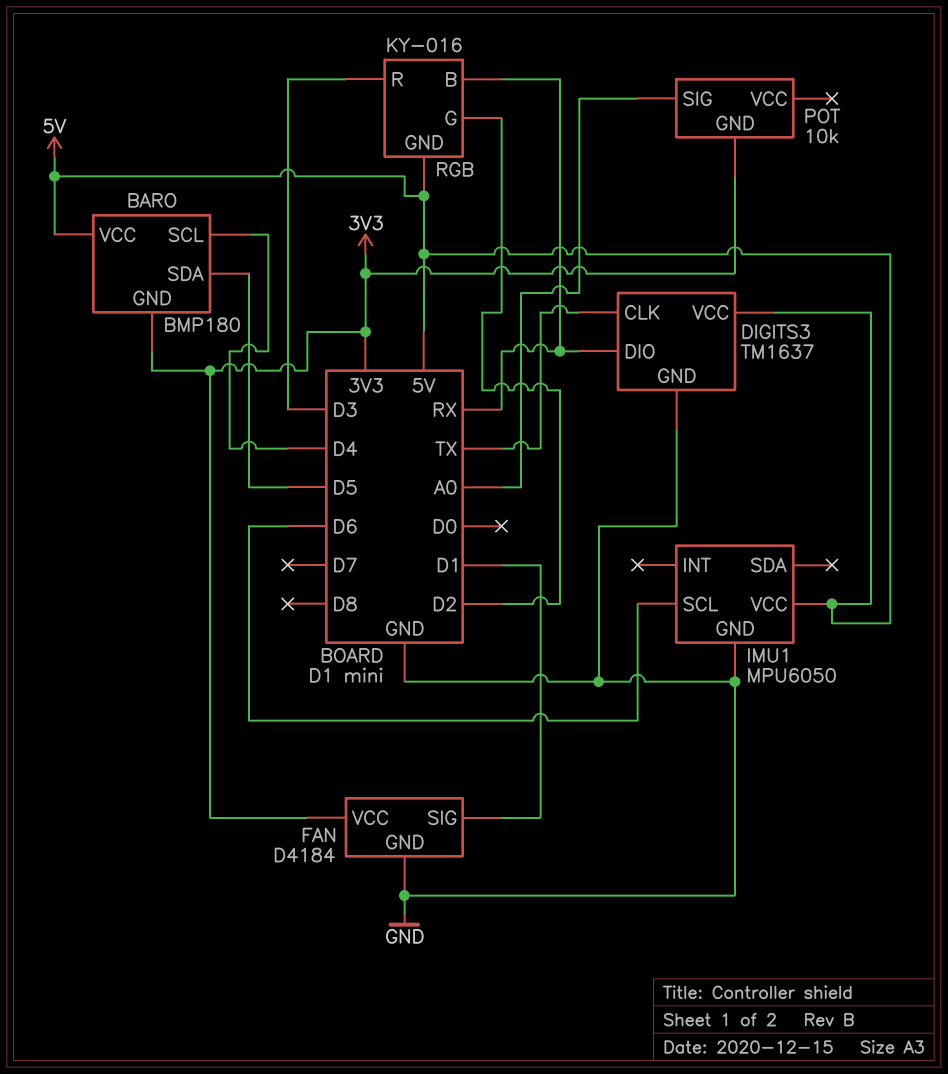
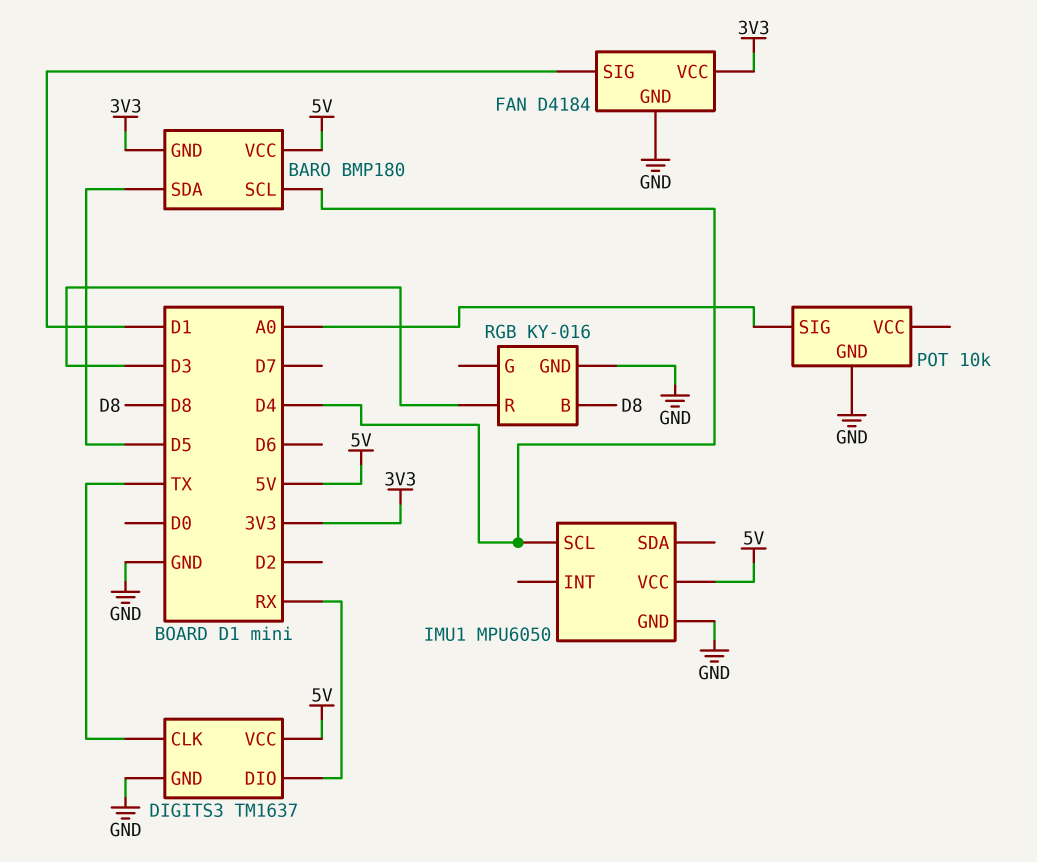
IMU1 pin SCL: D6 -> D4
POT pin GND: 3V3 -> GND
RGB pin B: RX -> D8
RGB pin G: D2 -> none
RGB pin GND: 5V -> GND

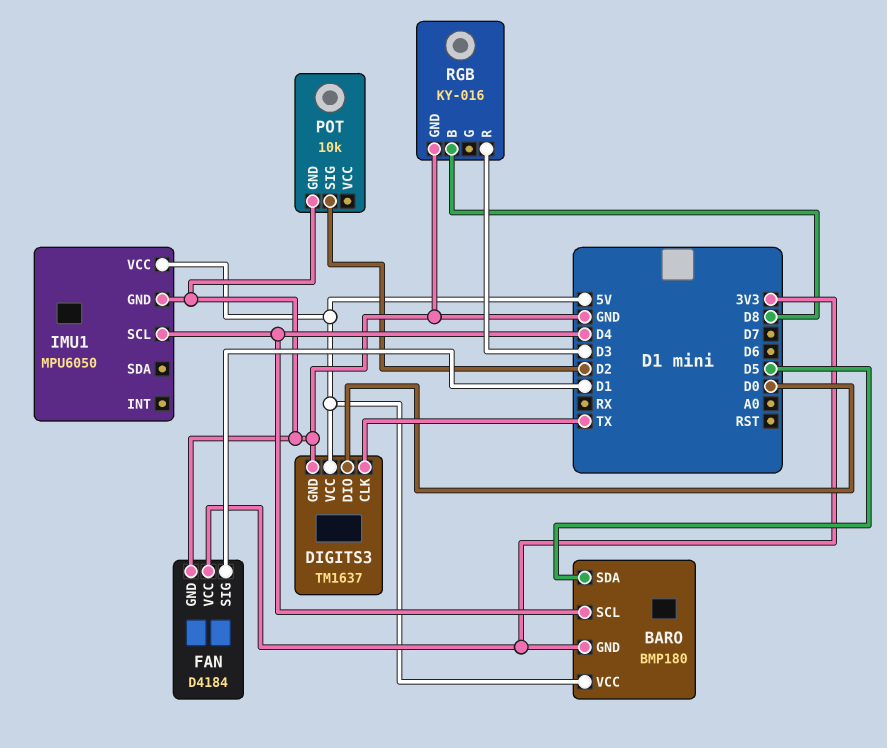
DIGITS3 pin DIO: RX -> D0
POT pin SIG: A0 -> D2

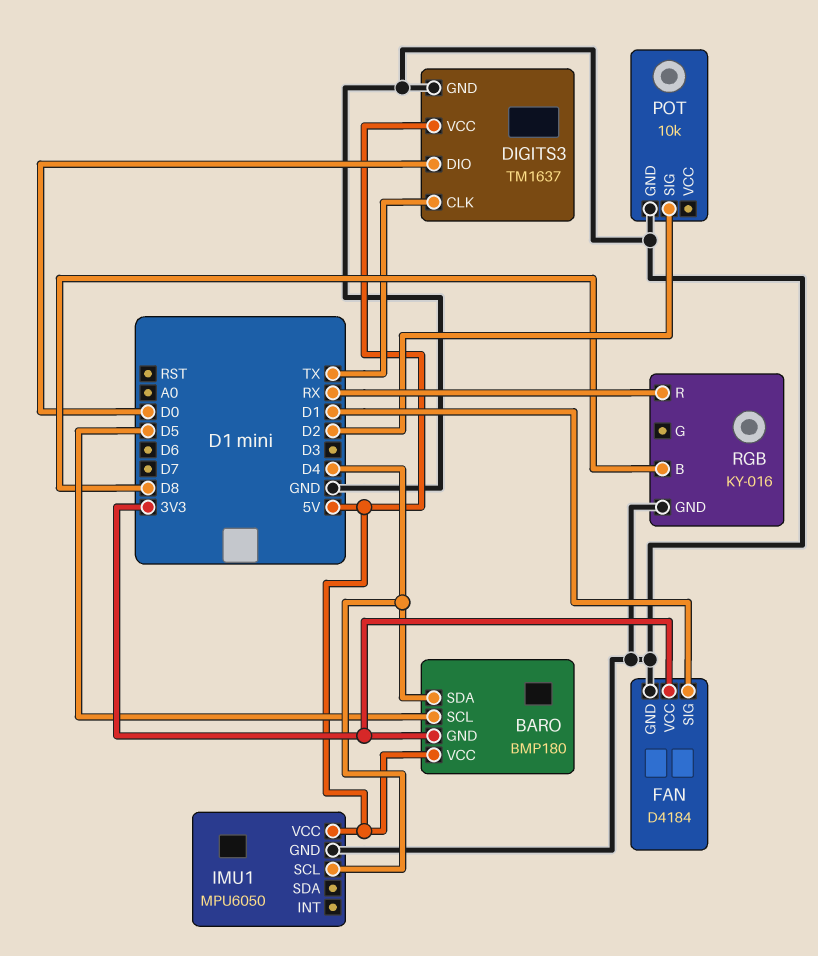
BARO pin SCL: D4 -> D5
BARO pin SDA: D5 -> D4
RGB pin R: D3 -> RX

